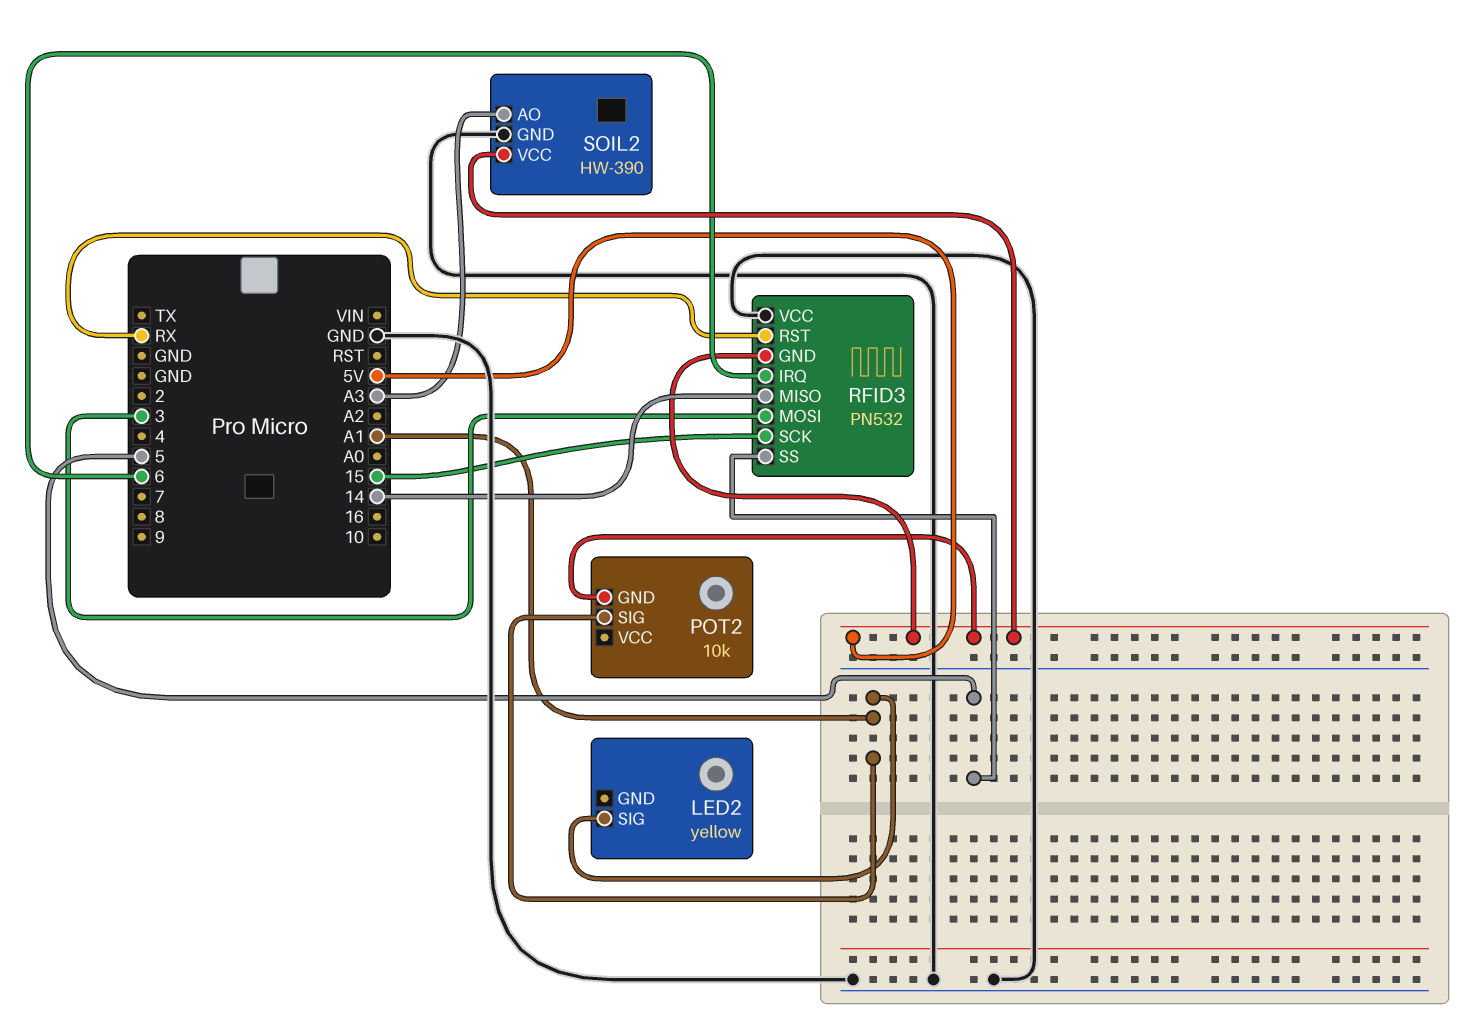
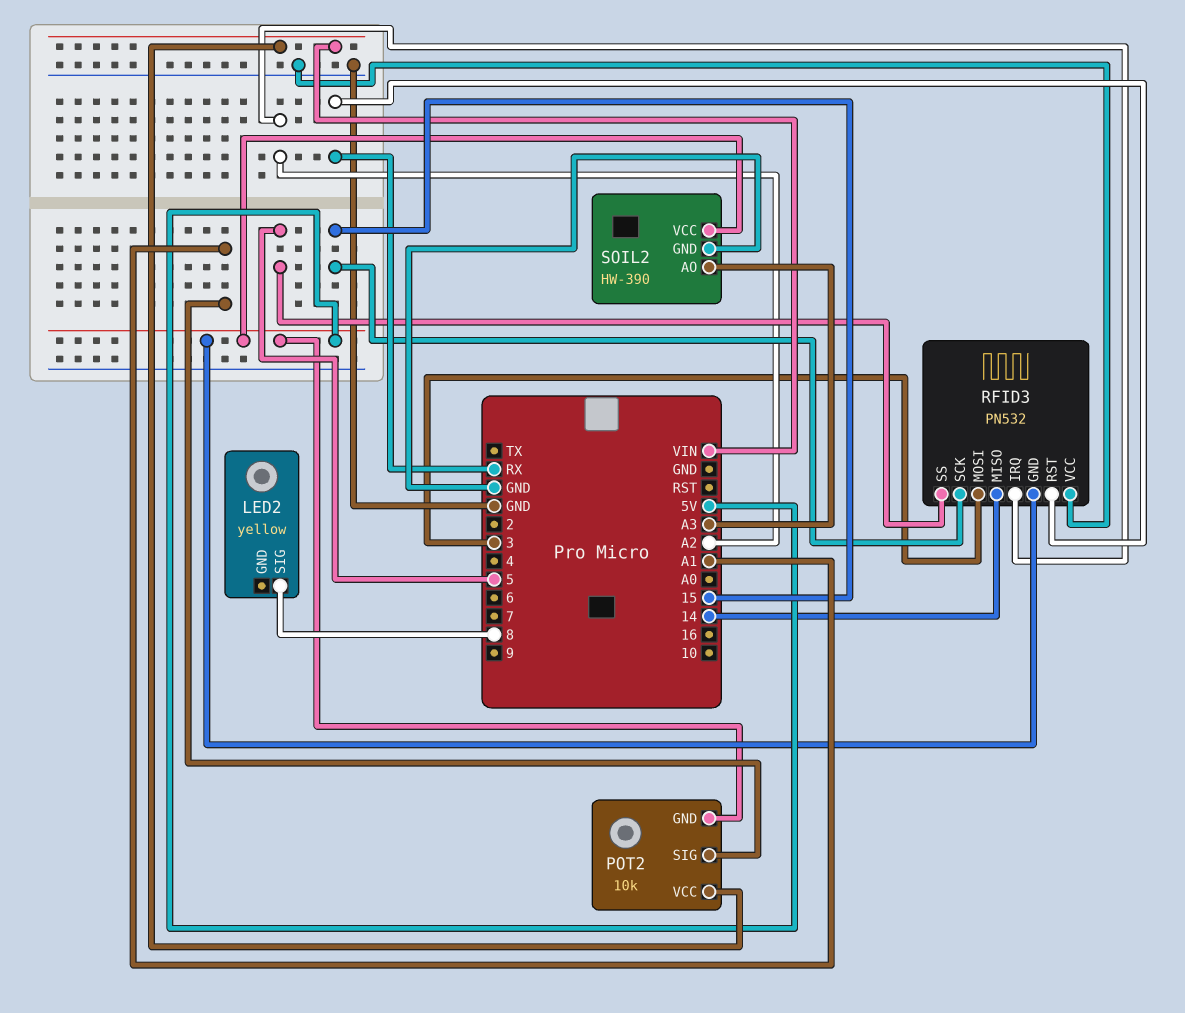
LED2 pin SIG: A1 -> 8
POT2 pin VCC: none -> VIN
RFID3 pin IRQ: 6 -> A2

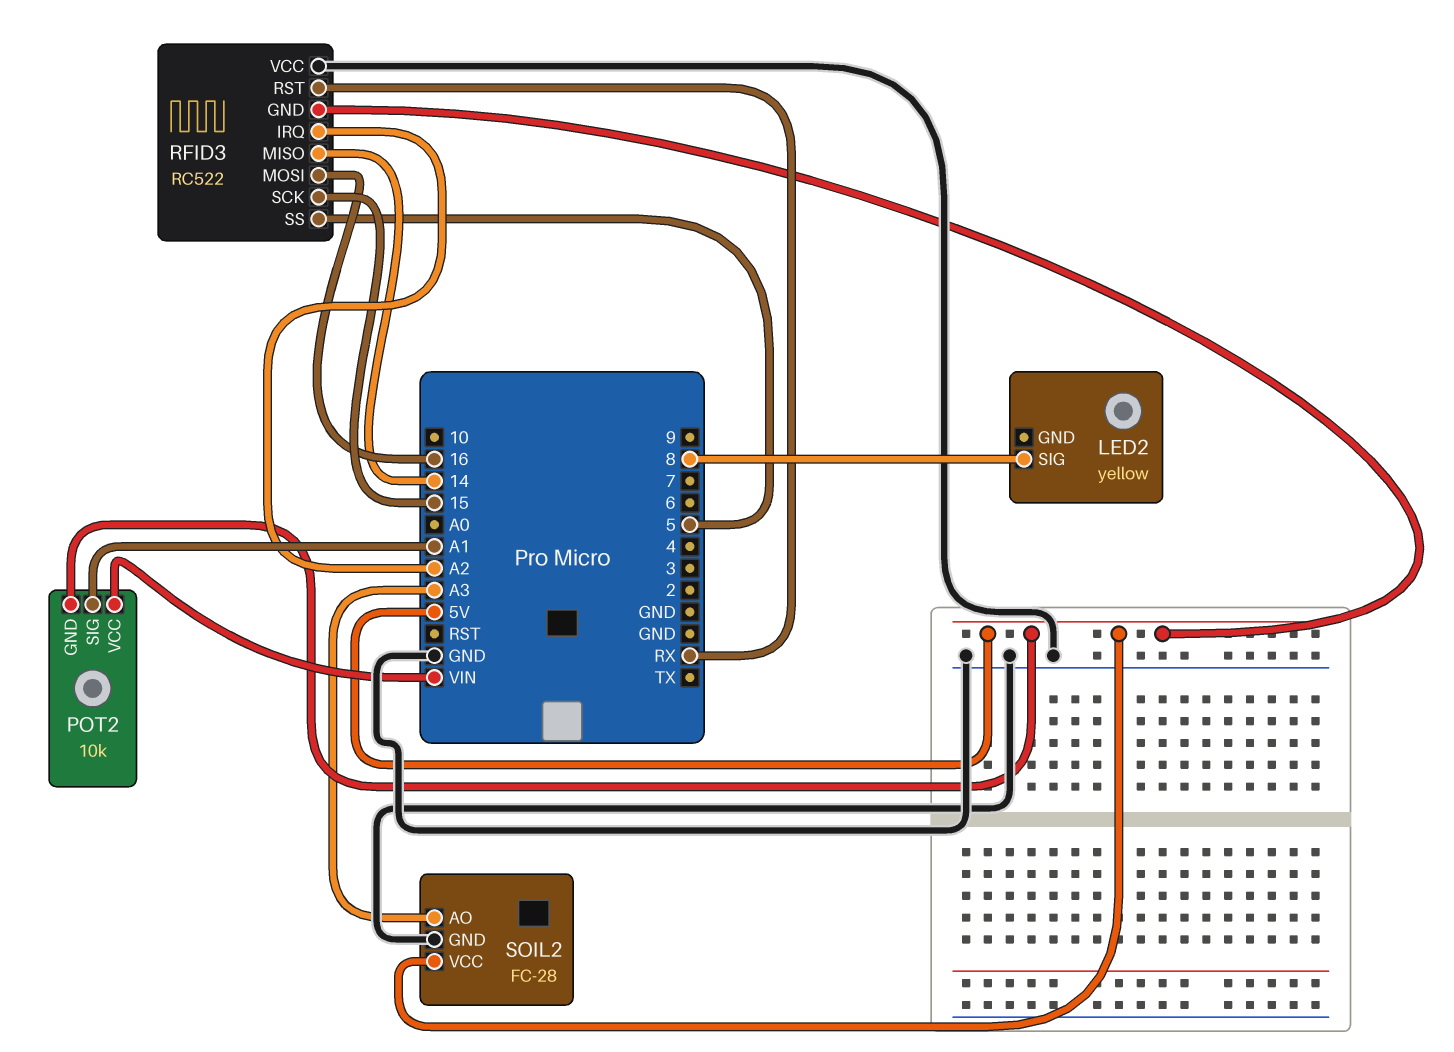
RFID3: PN532 -> RC522
RFID3 pin MOSI: 3 -> 16
SOIL2: HW-390 -> FC-28

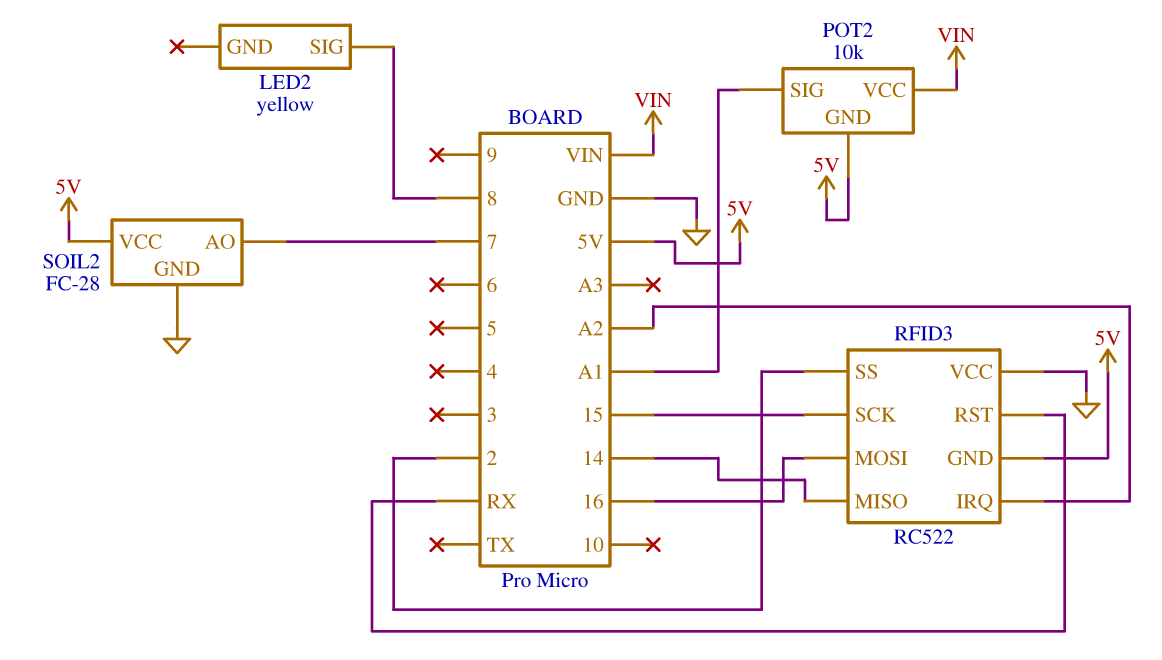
RFID3 pin SS: 5 -> 2
SOIL2 pin AO: A3 -> 7

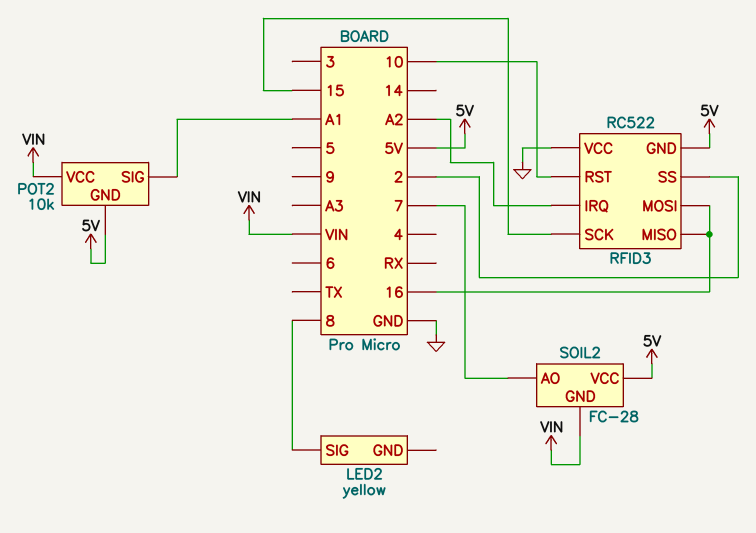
RFID3 pin MISO: 14 -> 16
RFID3 pin RST: RX -> 10
SOIL2 pin GND: GND -> VIN

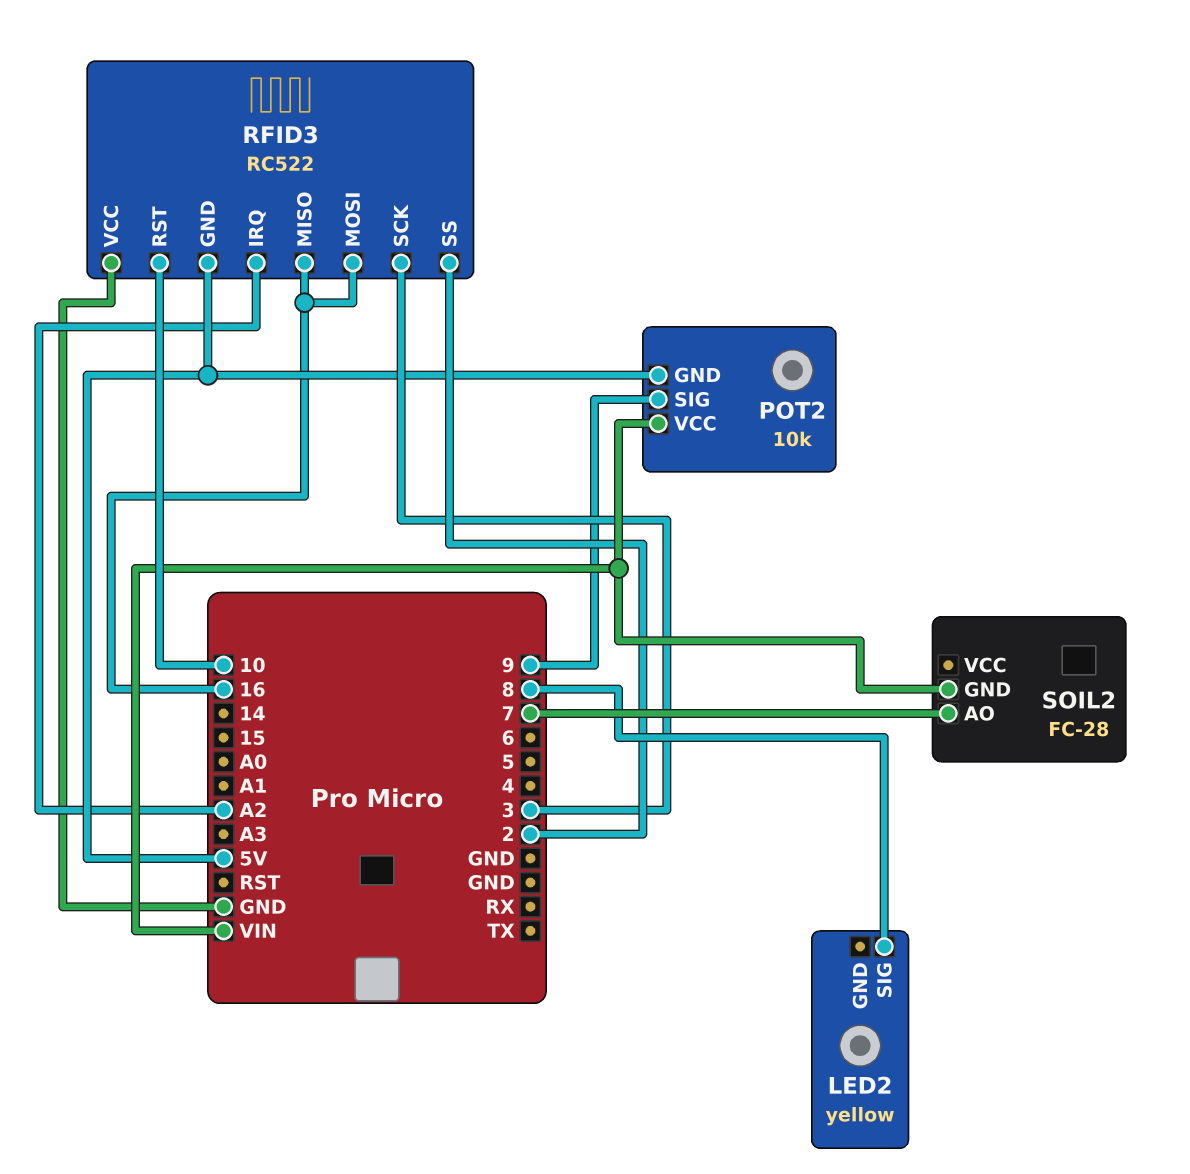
POT2 pin SIG: A1 -> 9
RFID3 pin SCK: 15 -> 3
SOIL2 pin VCC: 5V -> none

